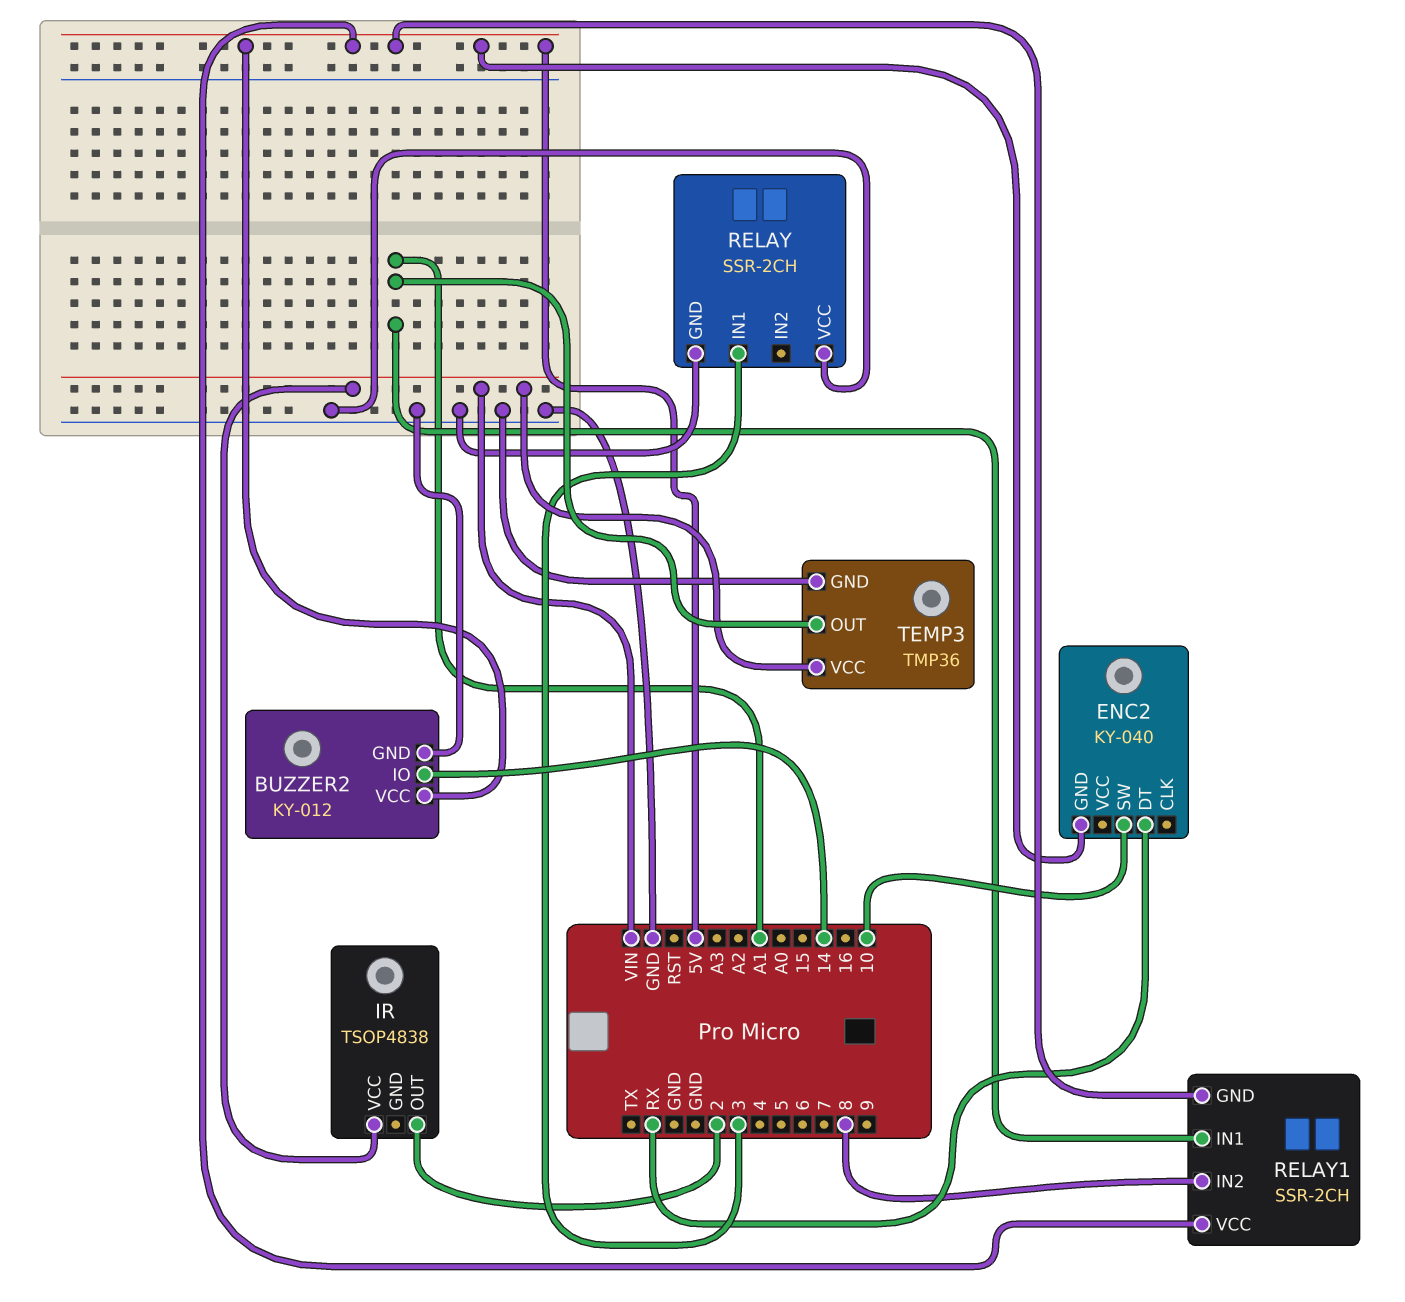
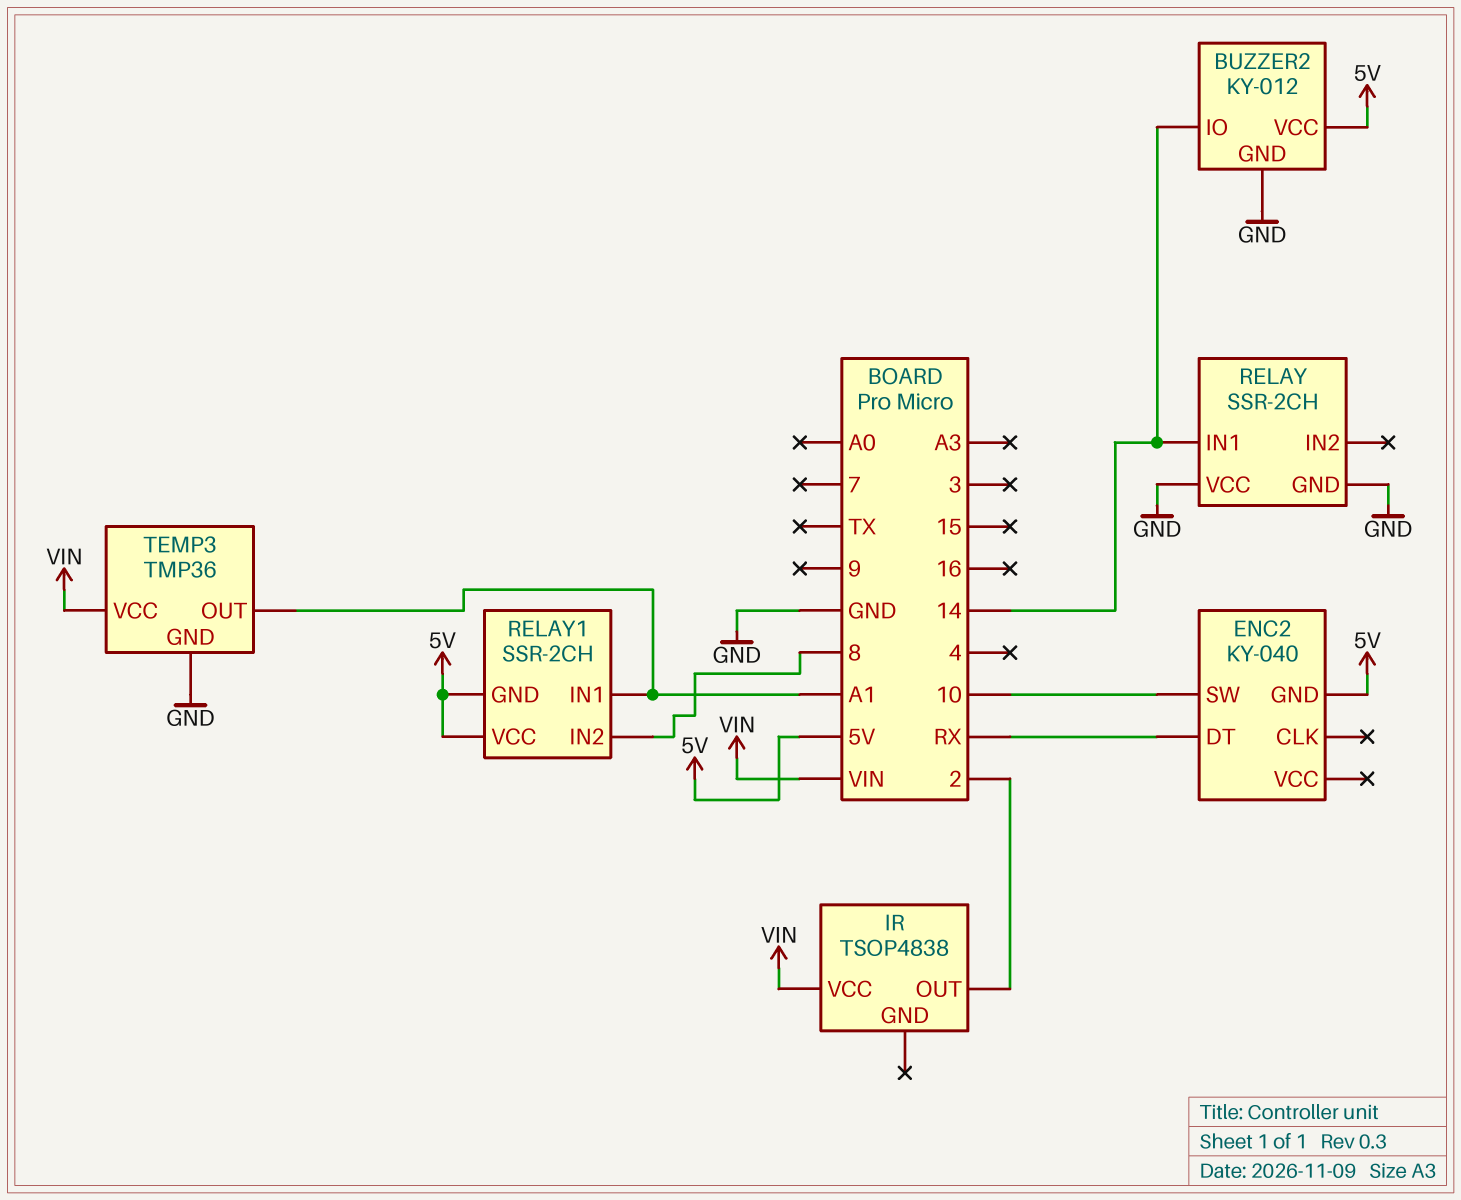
RELAY pin IN1: 3 -> 14

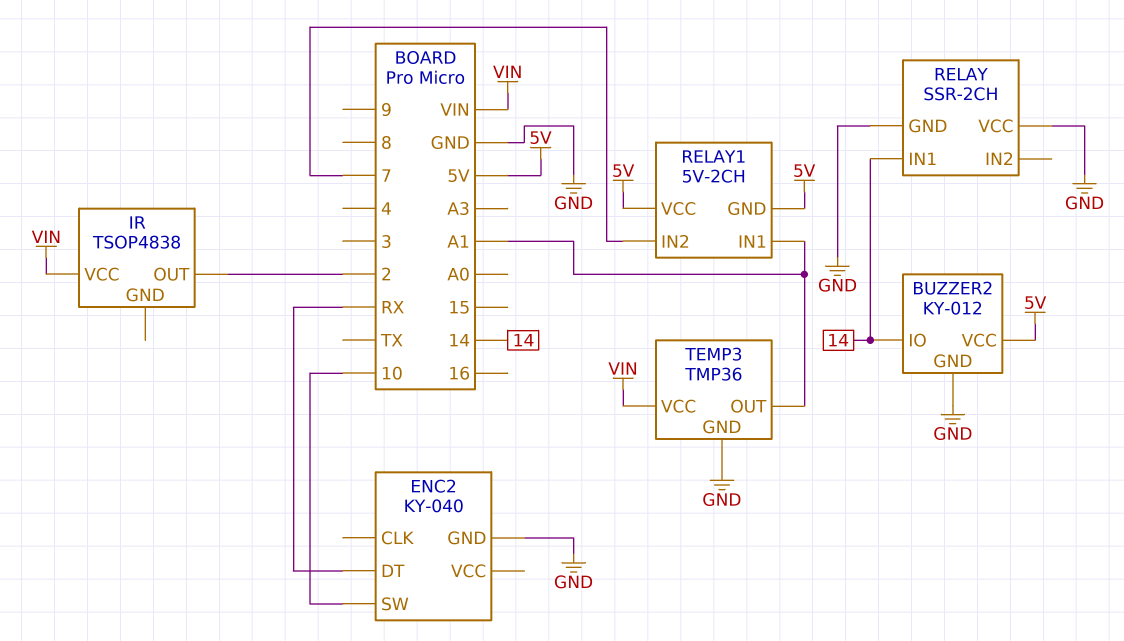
ENC2 pin GND: 5V -> GND
RELAY1: SSR-2CH -> 5V-2CH
RELAY1 pin IN2: 8 -> 7

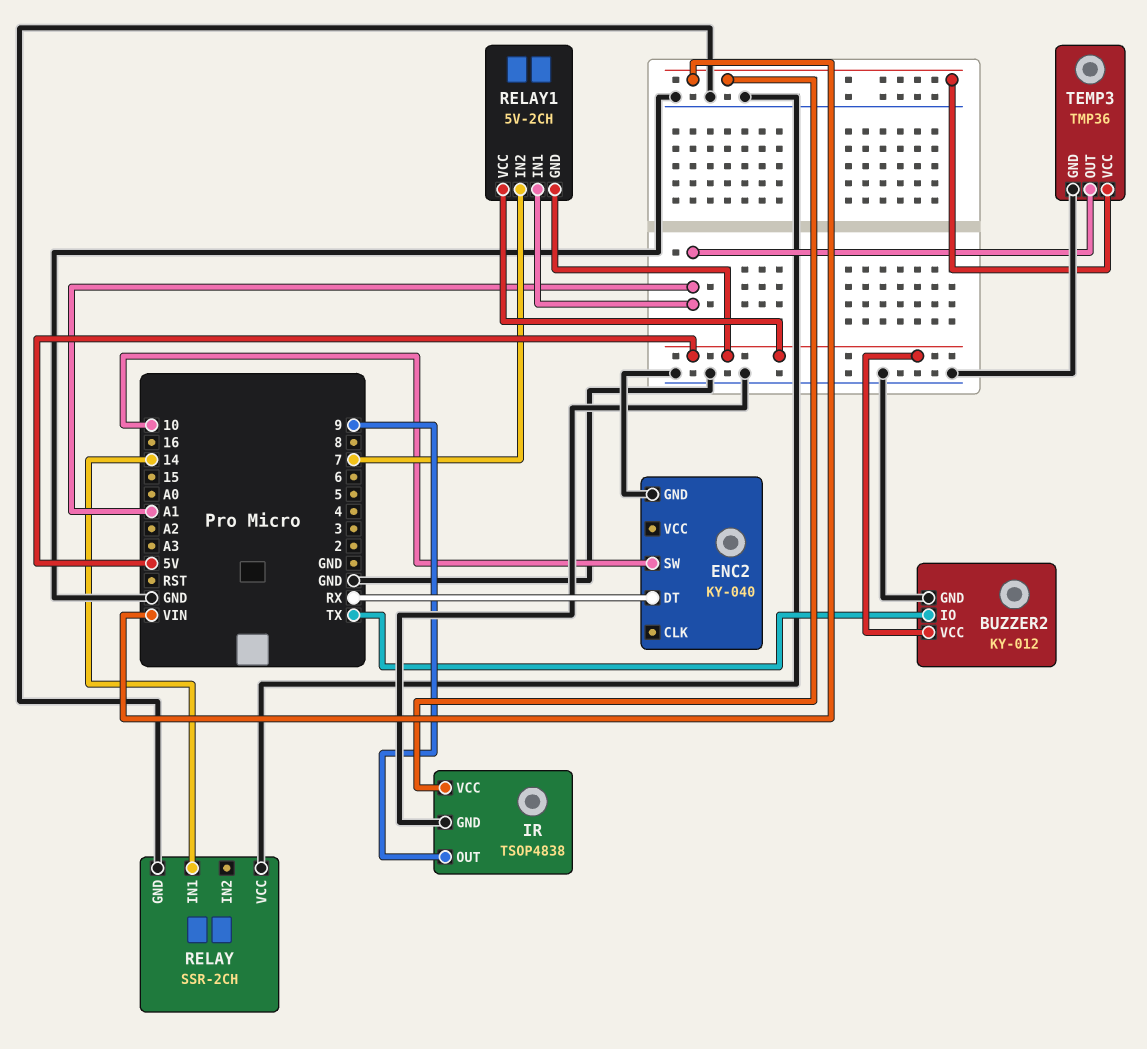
BUZZER2 pin IO: 14 -> TX
IR pin GND: none -> GND
IR pin OUT: 2 -> 9

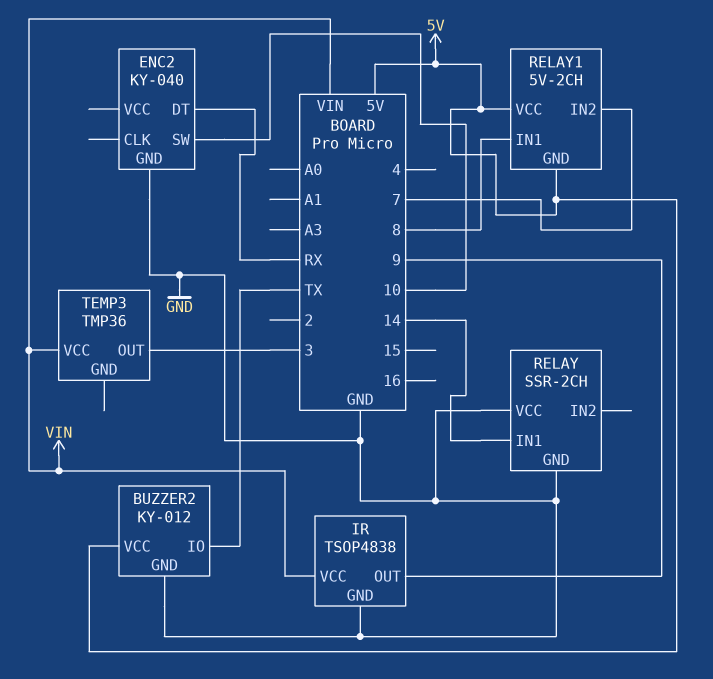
RELAY1 pin IN1: A1 -> 8
TEMP3 pin GND: GND -> none
TEMP3 pin OUT: A1 -> 3

